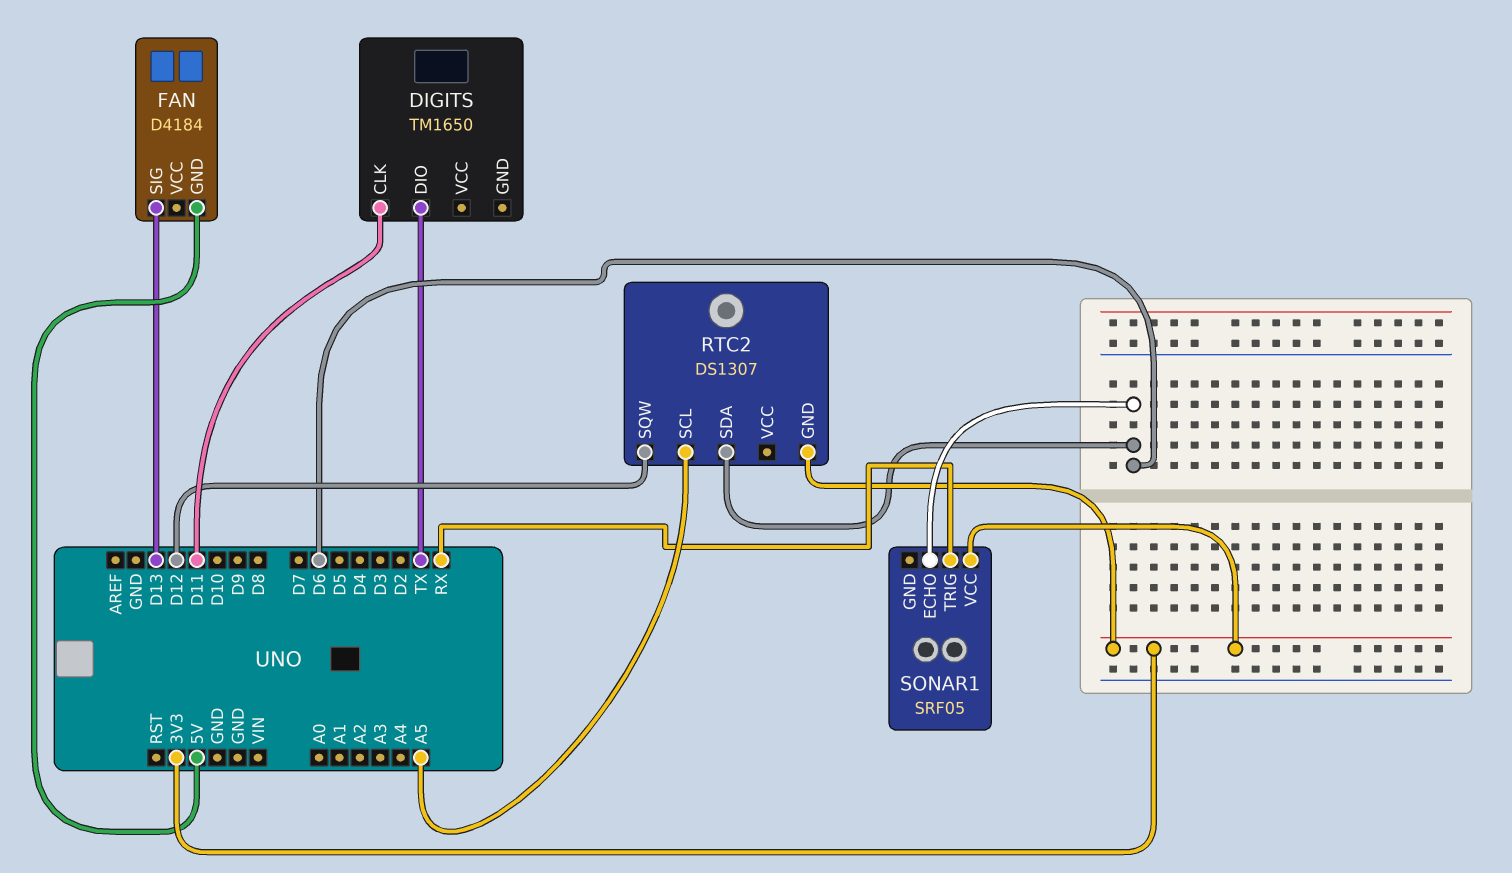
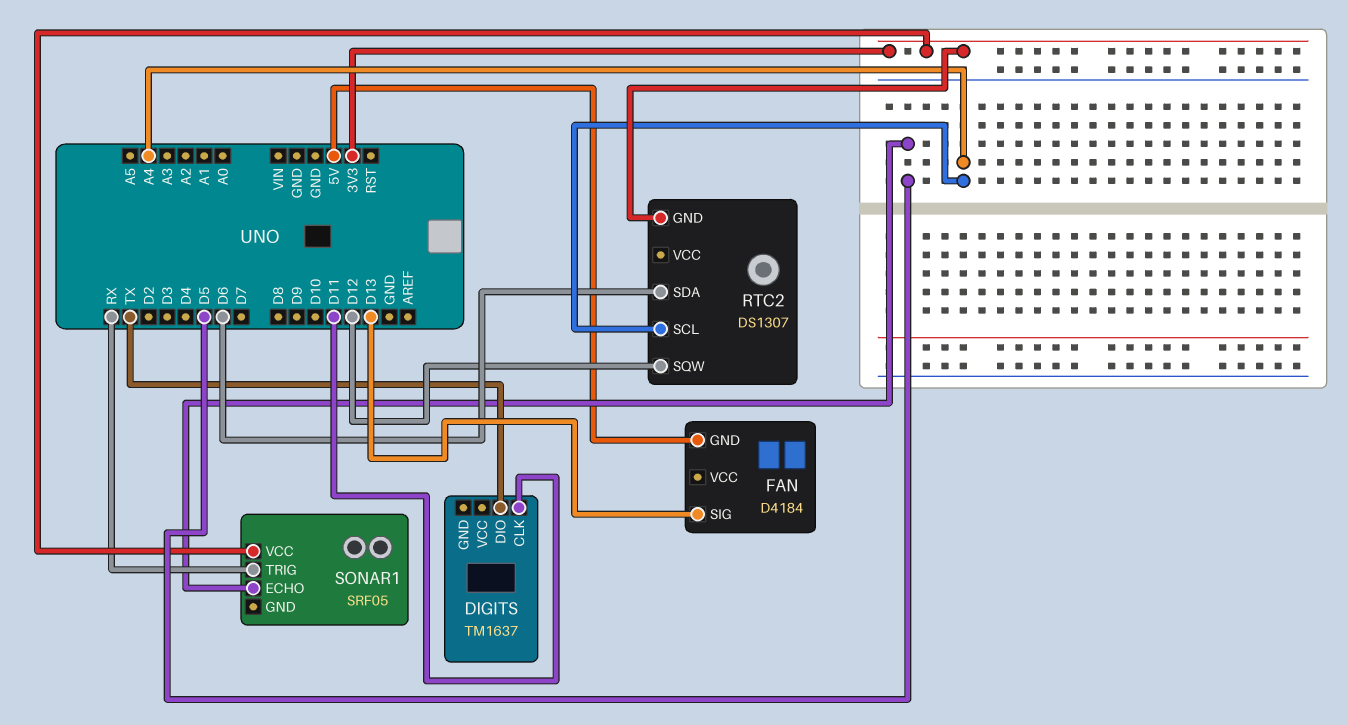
DIGITS: TM1650 -> TM1637
RTC2 pin SCL: A5 -> A4
SONAR1 pin ECHO: D6 -> D5

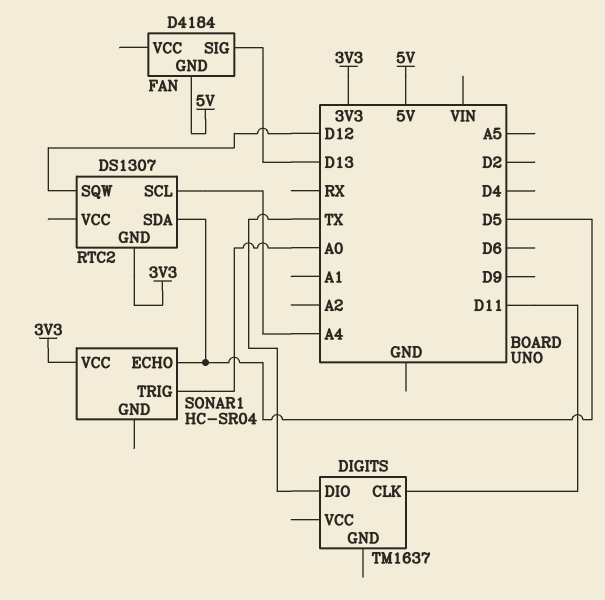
RTC2 pin SDA: D6 -> D5
SONAR1: SRF05 -> HC-SR04
SONAR1 pin TRIG: RX -> A0

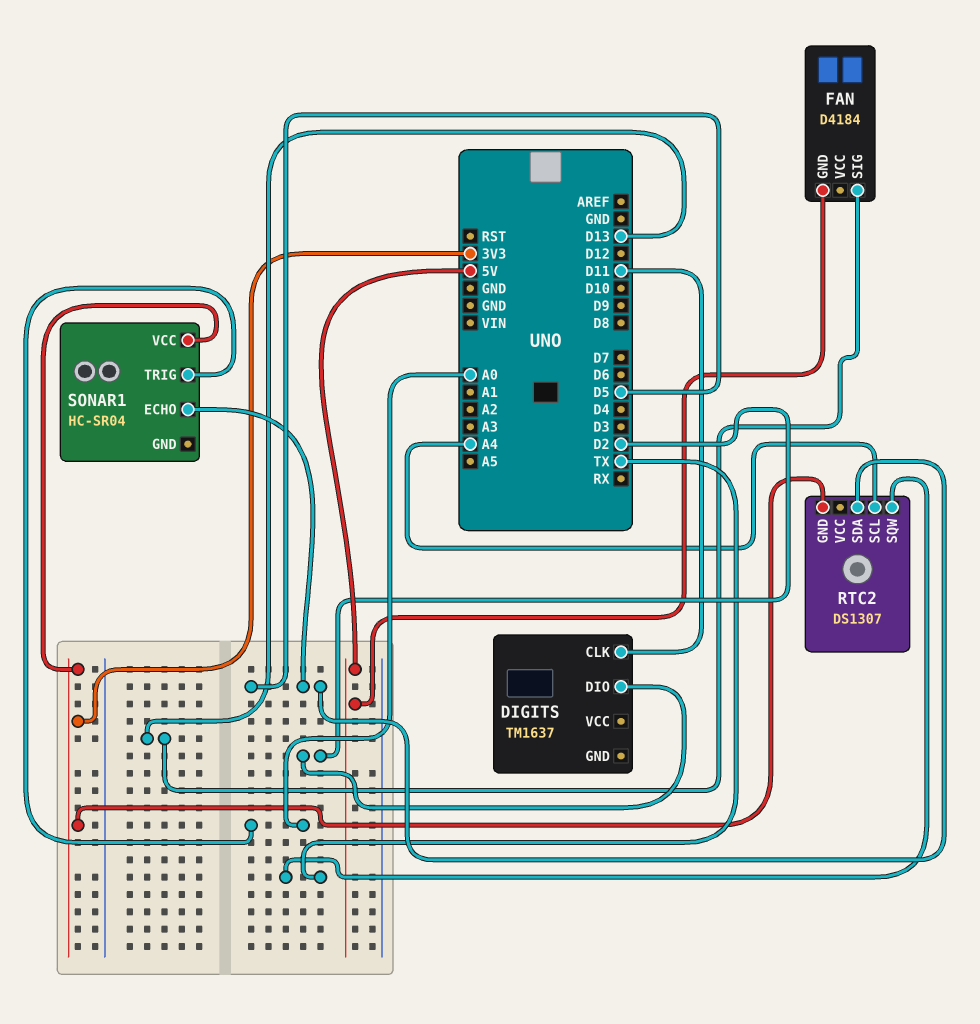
DIGITS pin DIO: TX -> D2
RTC2 pin SQW: D12 -> TX

